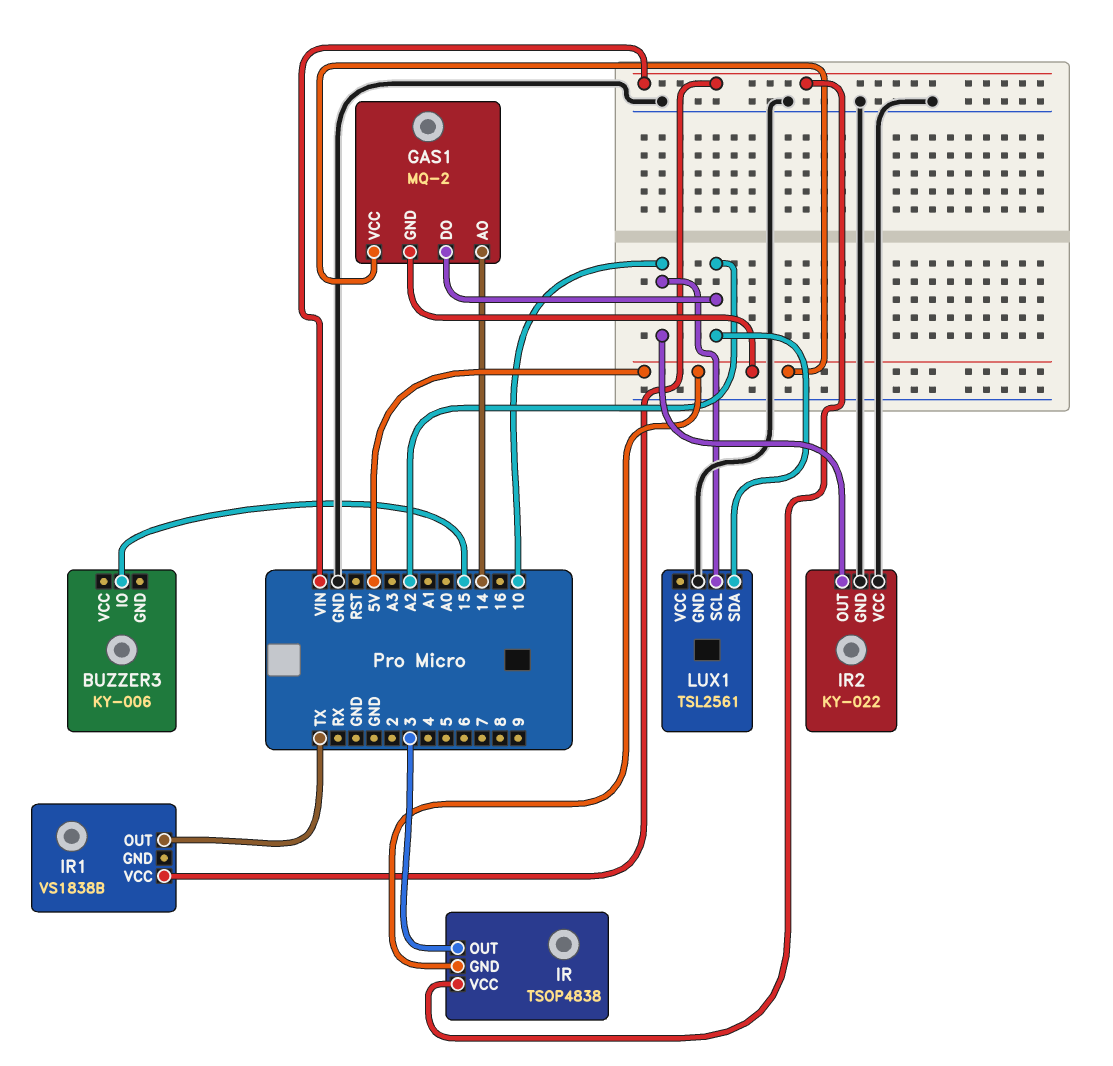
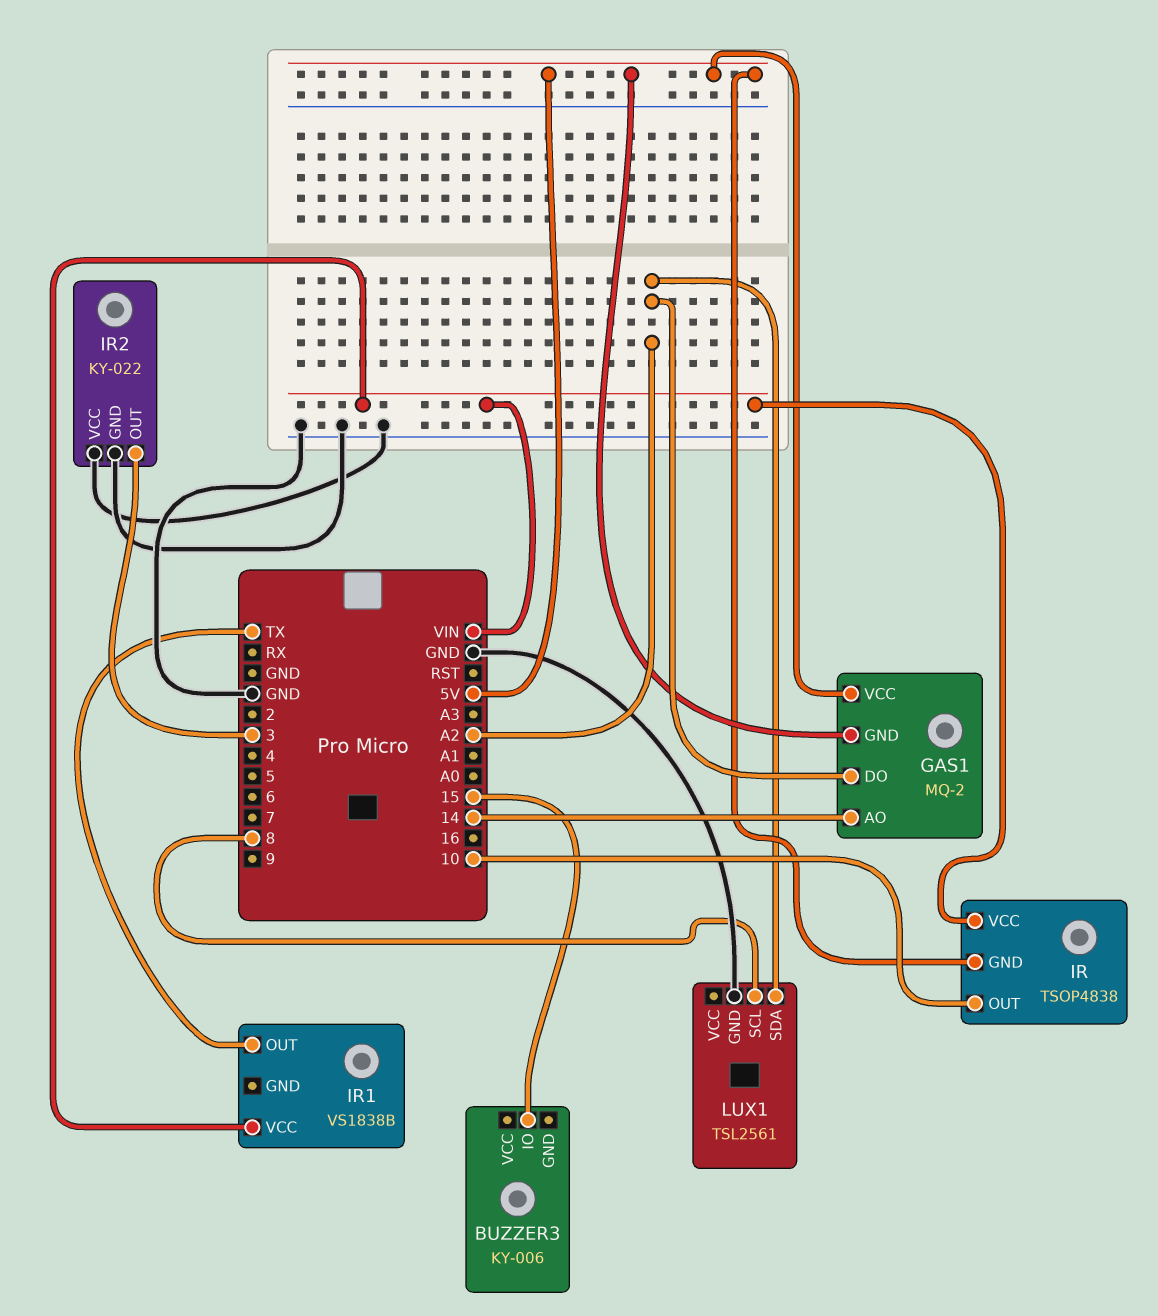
IR pin OUT: 3 -> 10
IR2 pin OUT: 10 -> 3
LUX1 pin SCL: 10 -> 8

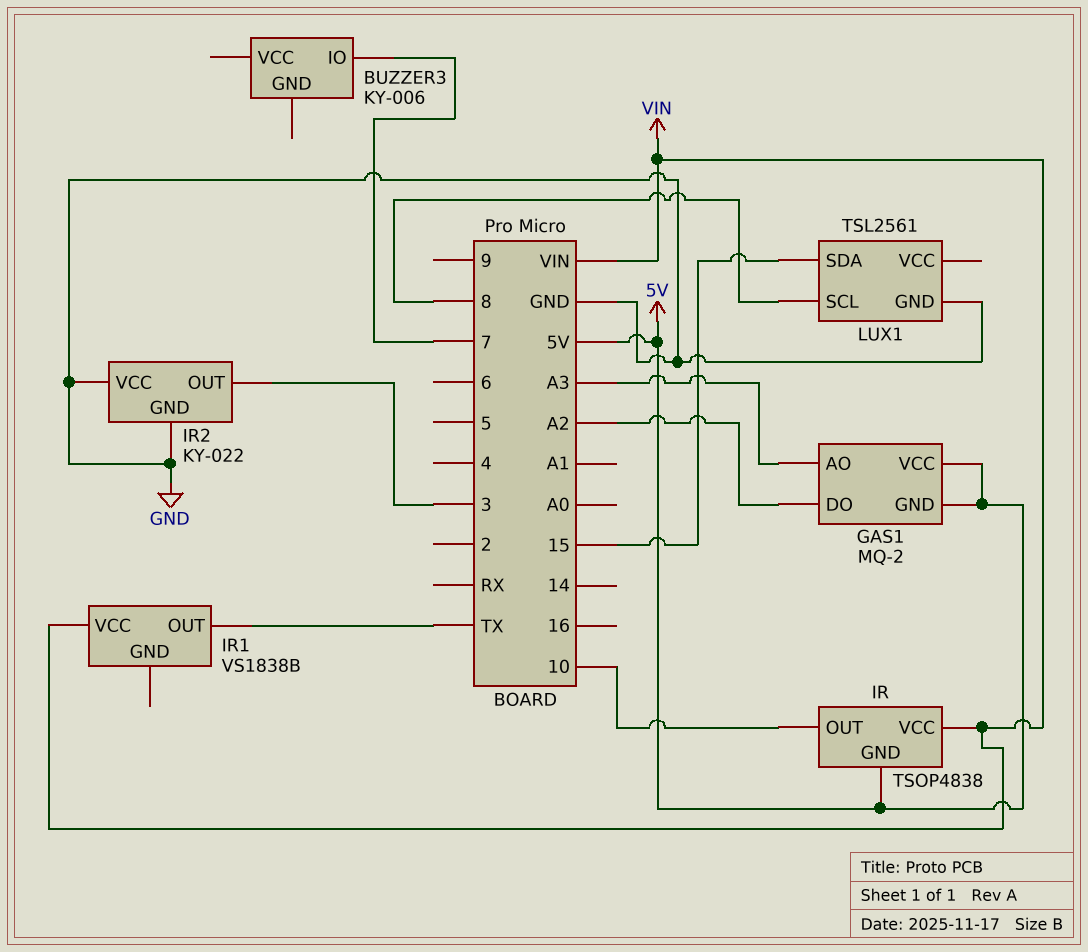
BUZZER3 pin IO: 15 -> 7
GAS1 pin AO: 14 -> A3
LUX1 pin SDA: A2 -> 15

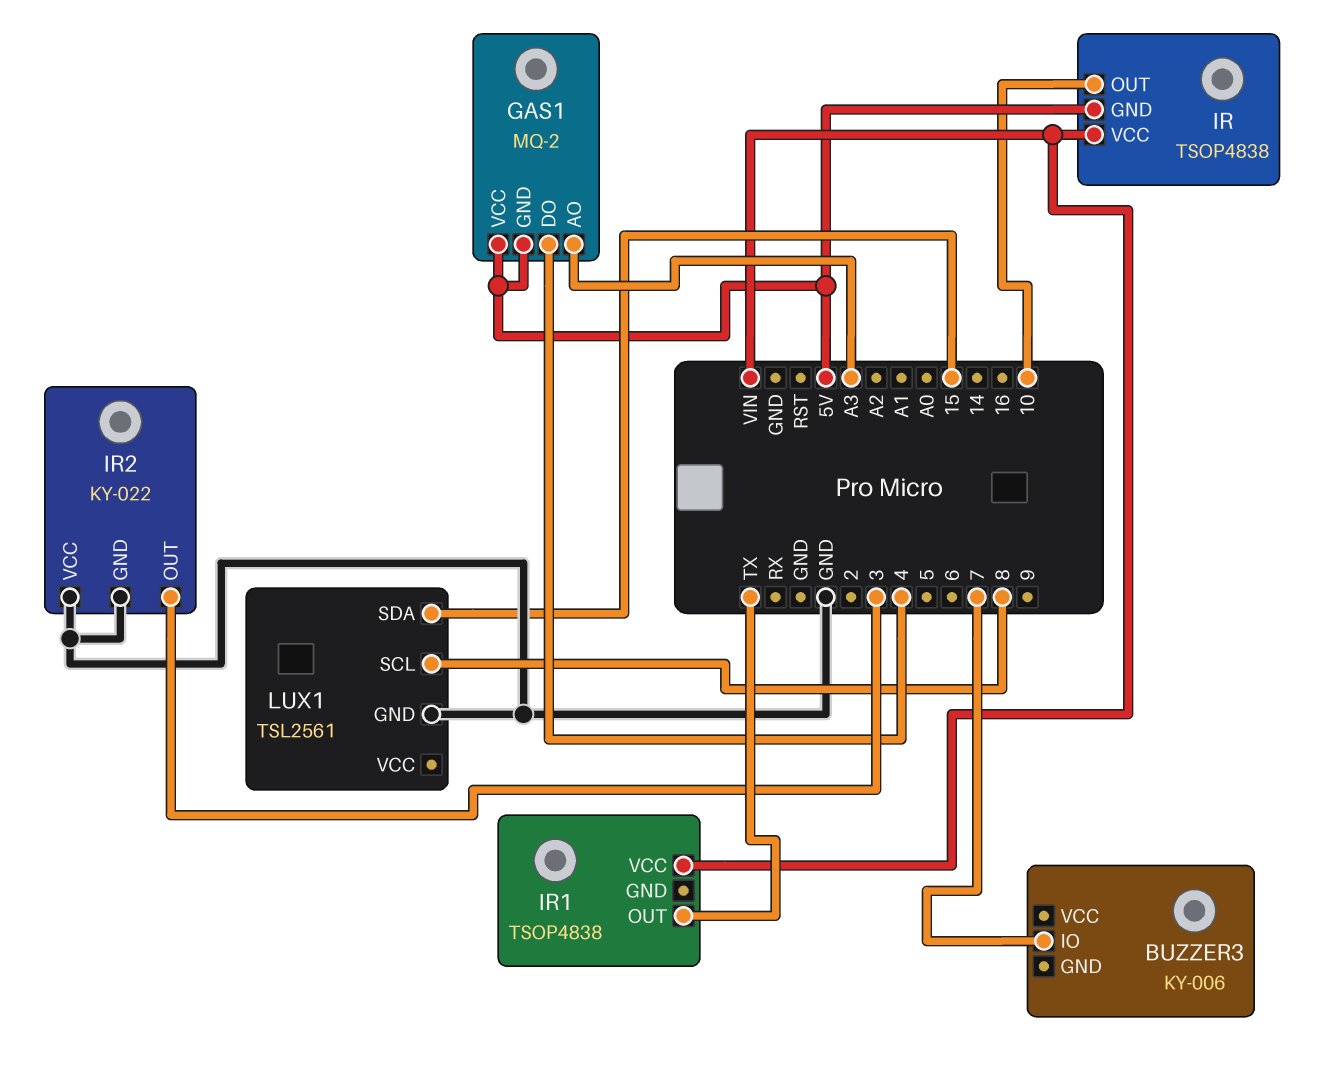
GAS1 pin DO: A2 -> 4
IR1: VS1838B -> TSOP4838

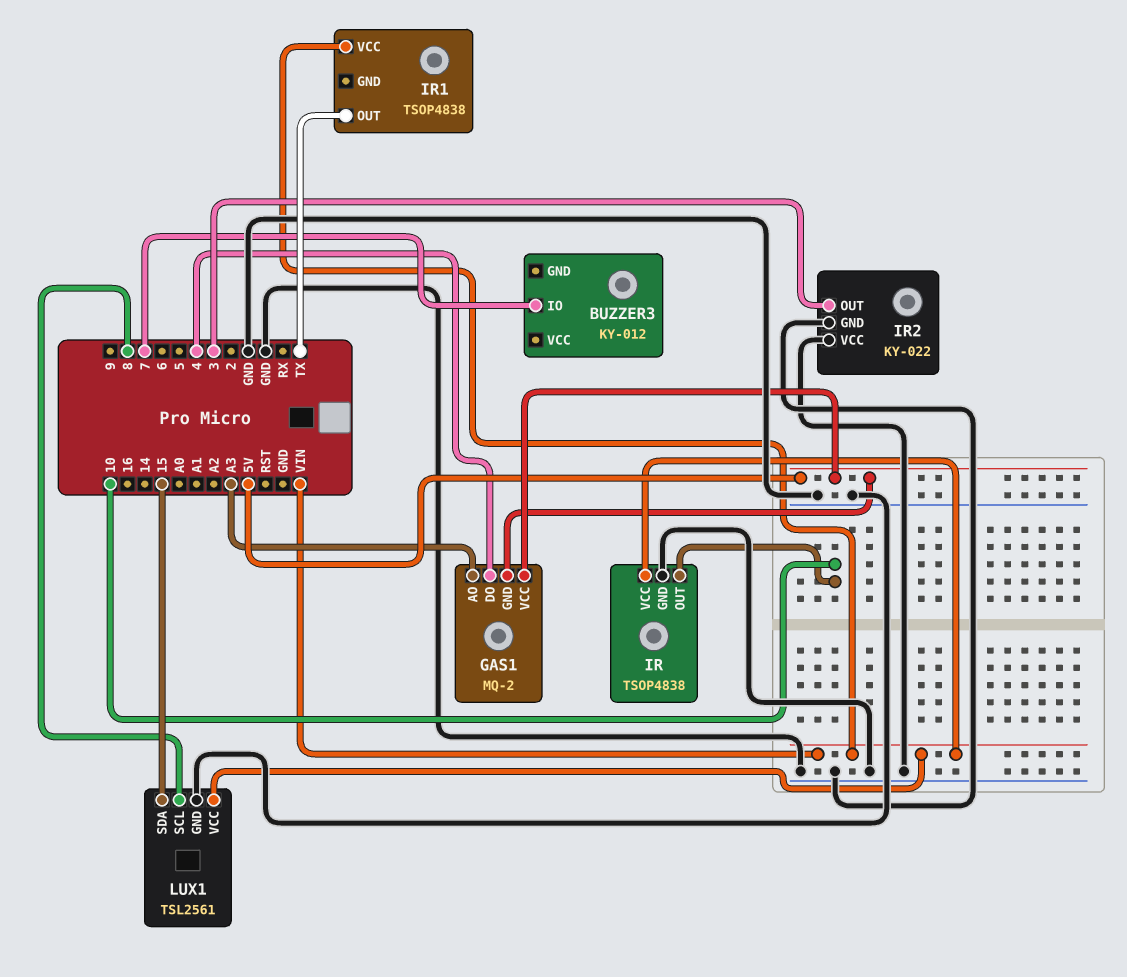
BUZZER3: KY-006 -> KY-012
IR pin GND: 5V -> GND
LUX1 pin VCC: none -> VIN

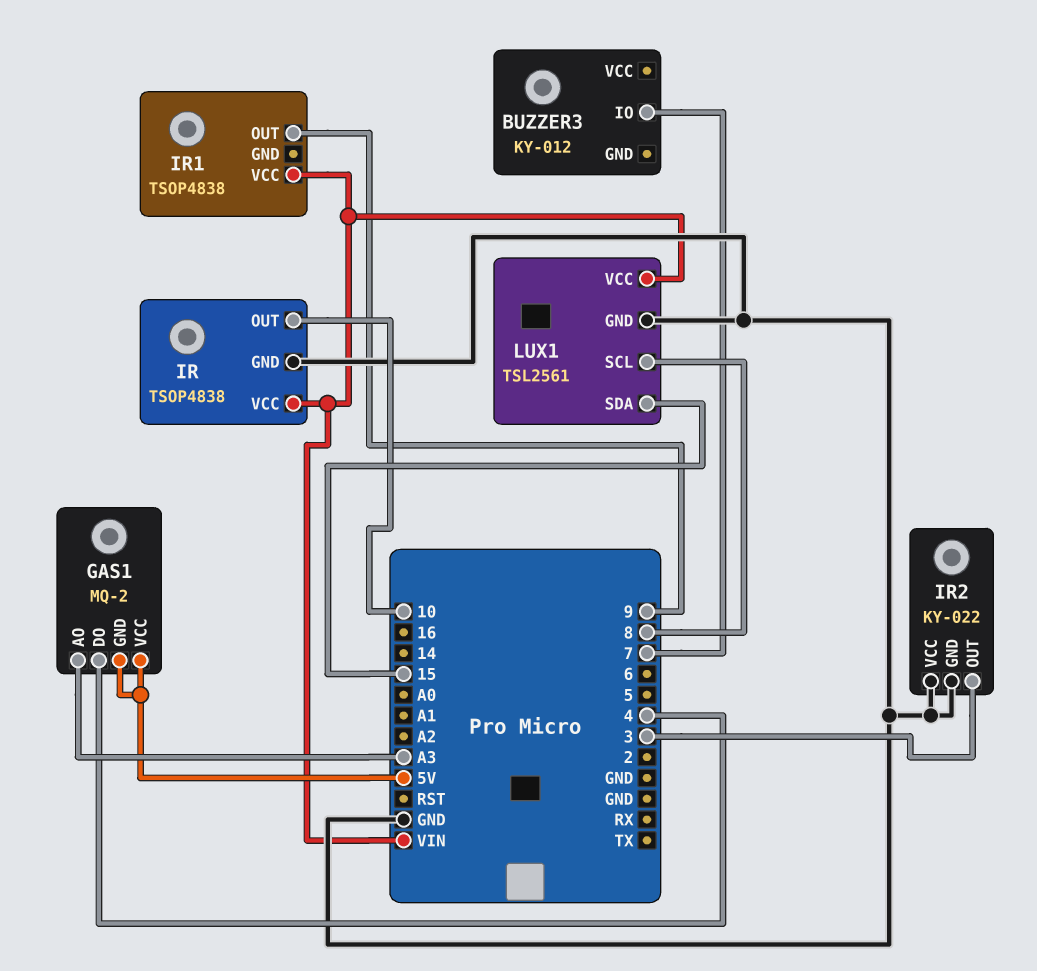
IR1 pin OUT: TX -> 9

